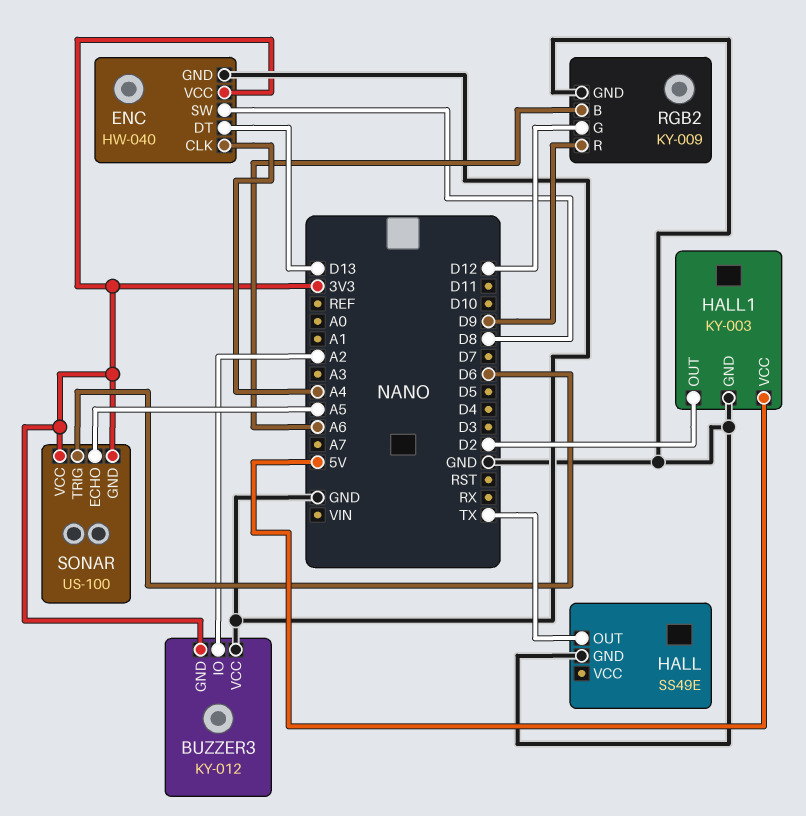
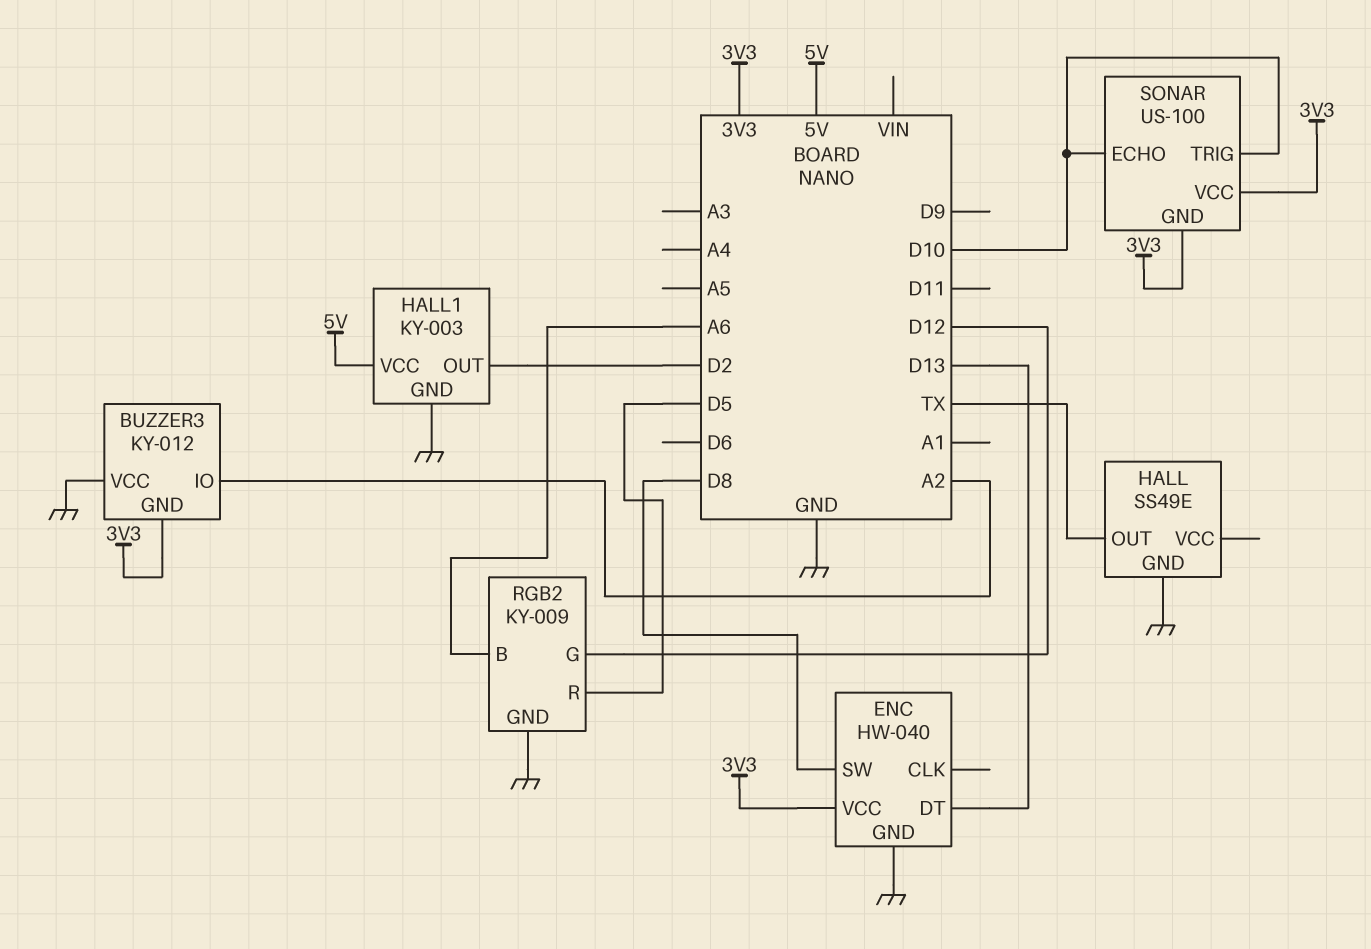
ENC pin CLK: A4 -> none
RGB2 pin R: D9 -> D5
SONAR pin ECHO: A5 -> D10
SONAR pin TRIG: D6 -> D10

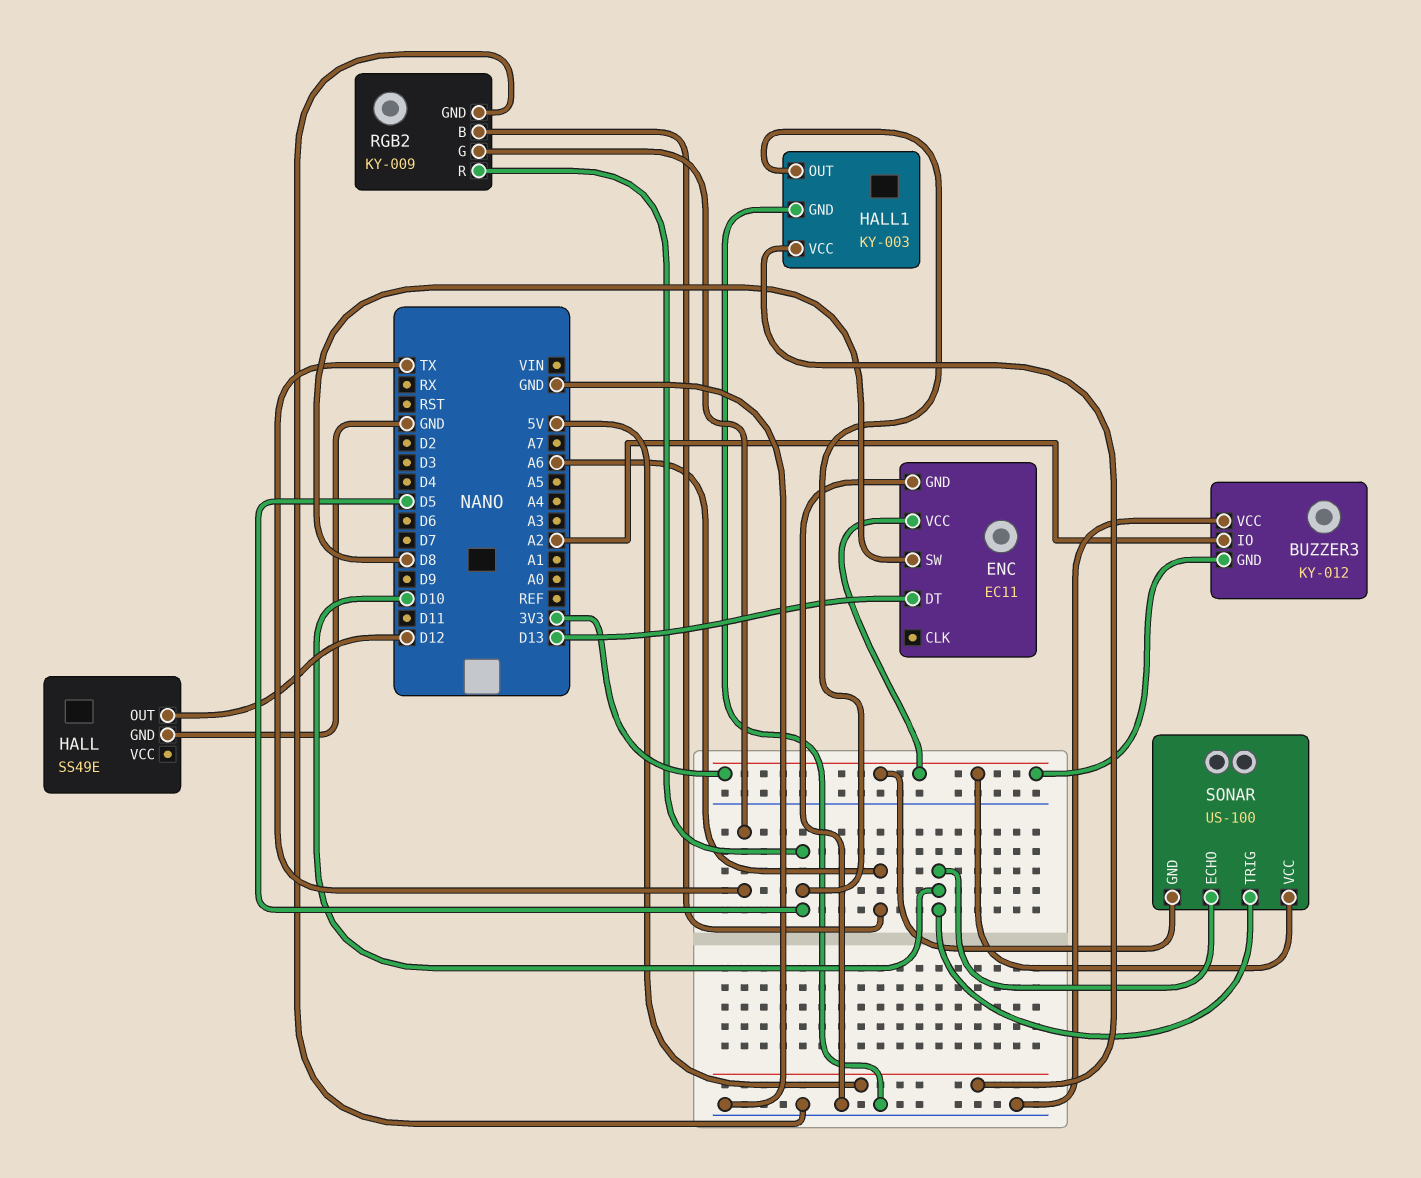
ENC: HW-040 -> EC11
HALL pin OUT: TX -> D12
HALL1 pin OUT: D2 -> D5
RGB2 pin G: D12 -> TX

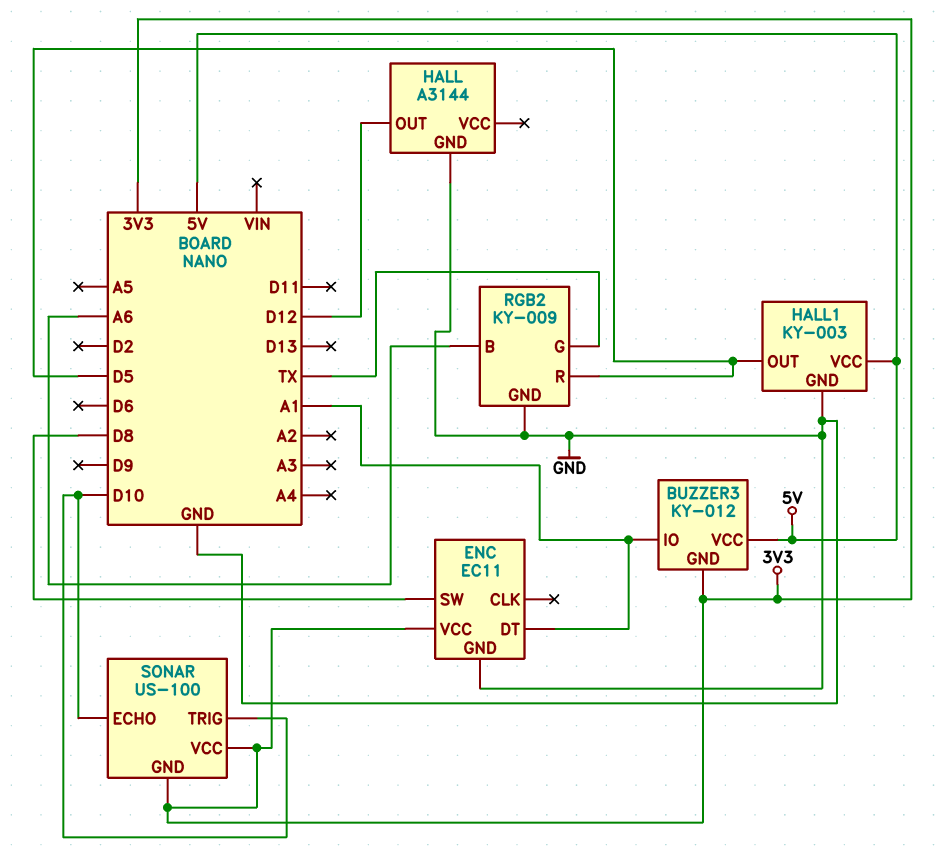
BUZZER3 pin IO: A2 -> A1
BUZZER3 pin VCC: GND -> 5V
ENC pin DT: D13 -> A1
HALL: SS49E -> A3144

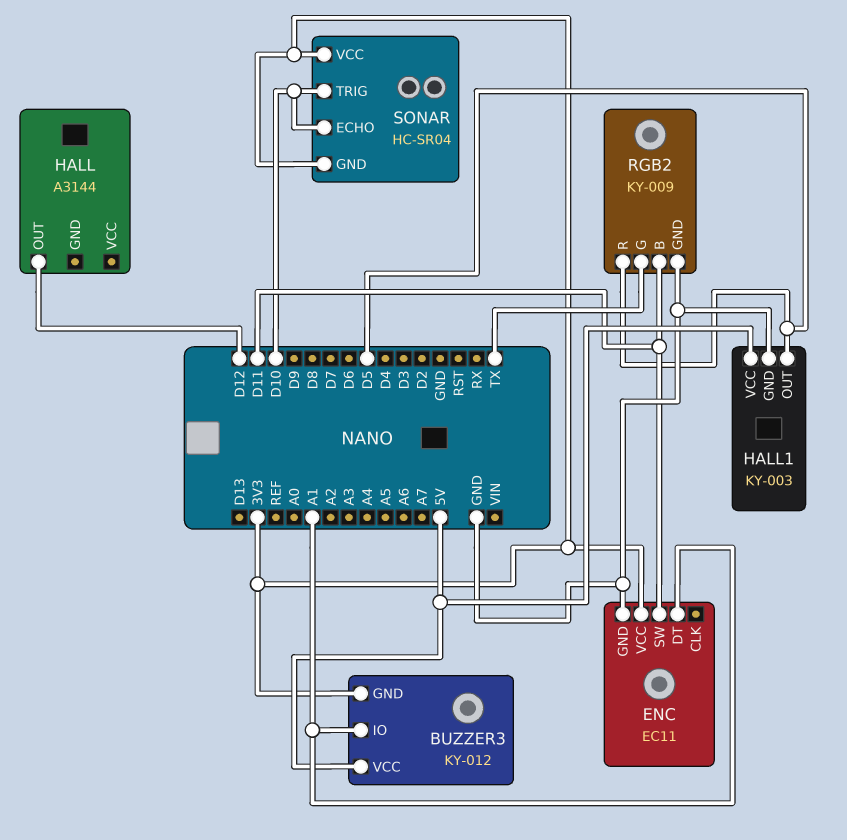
ENC pin SW: D8 -> D11
HALL pin GND: GND -> none
RGB2 pin B: A6 -> D11
SONAR: US-100 -> HC-SR04

